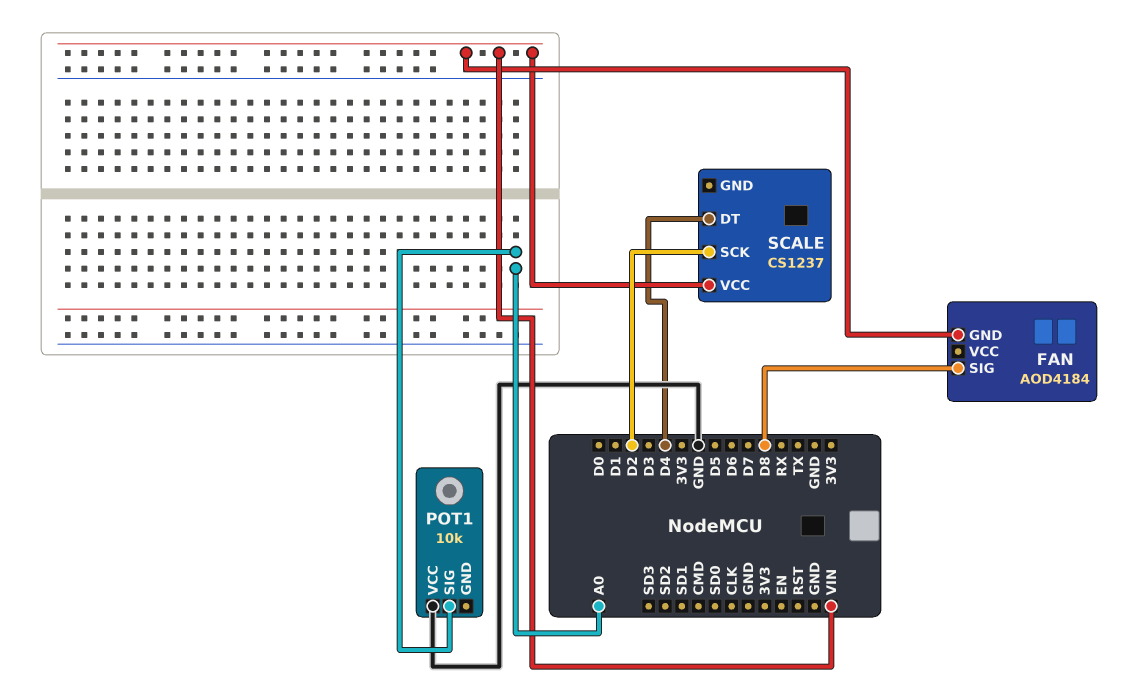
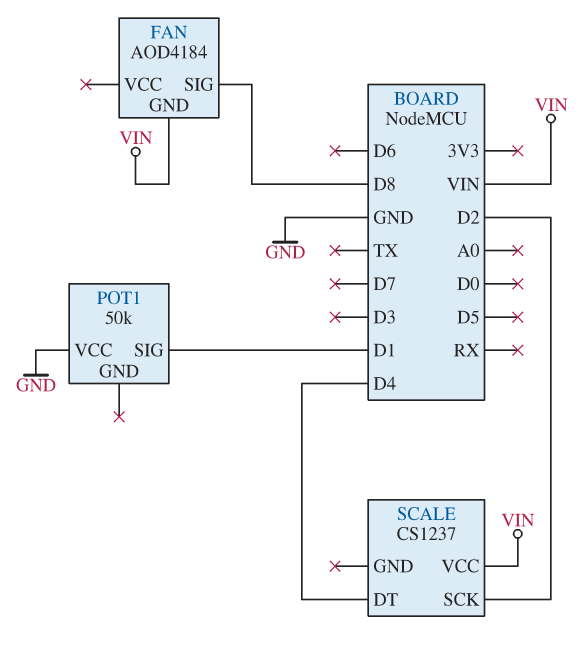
POT1: 10k -> 50k
POT1 pin SIG: A0 -> D1

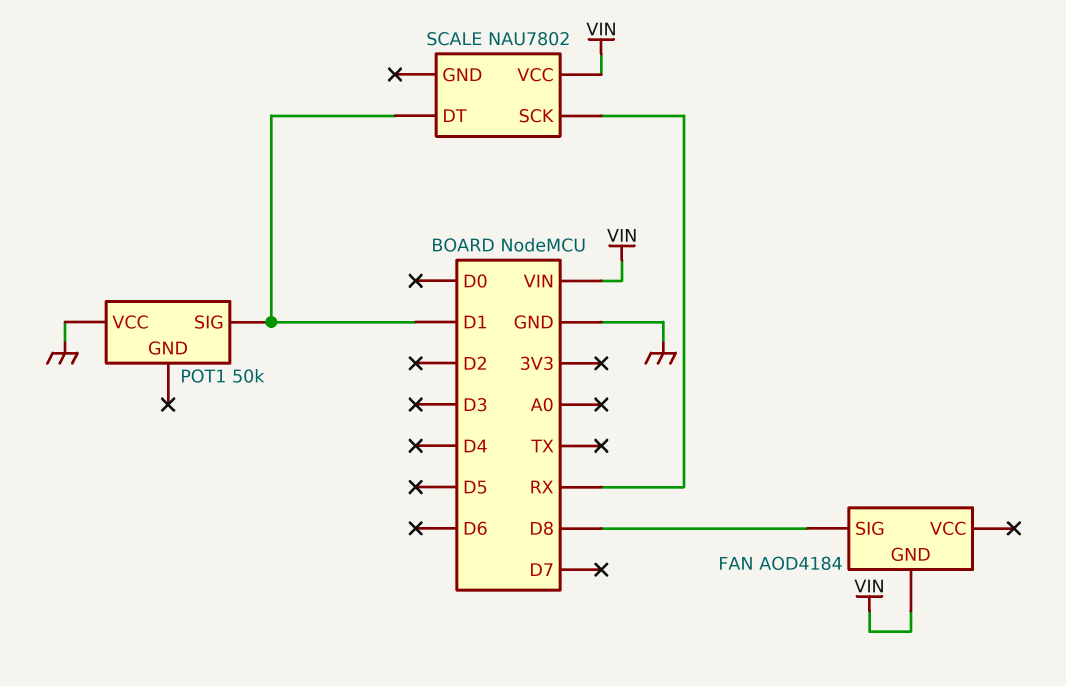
SCALE: CS1237 -> NAU7802
SCALE pin DT: D4 -> D1
SCALE pin SCK: D2 -> RX

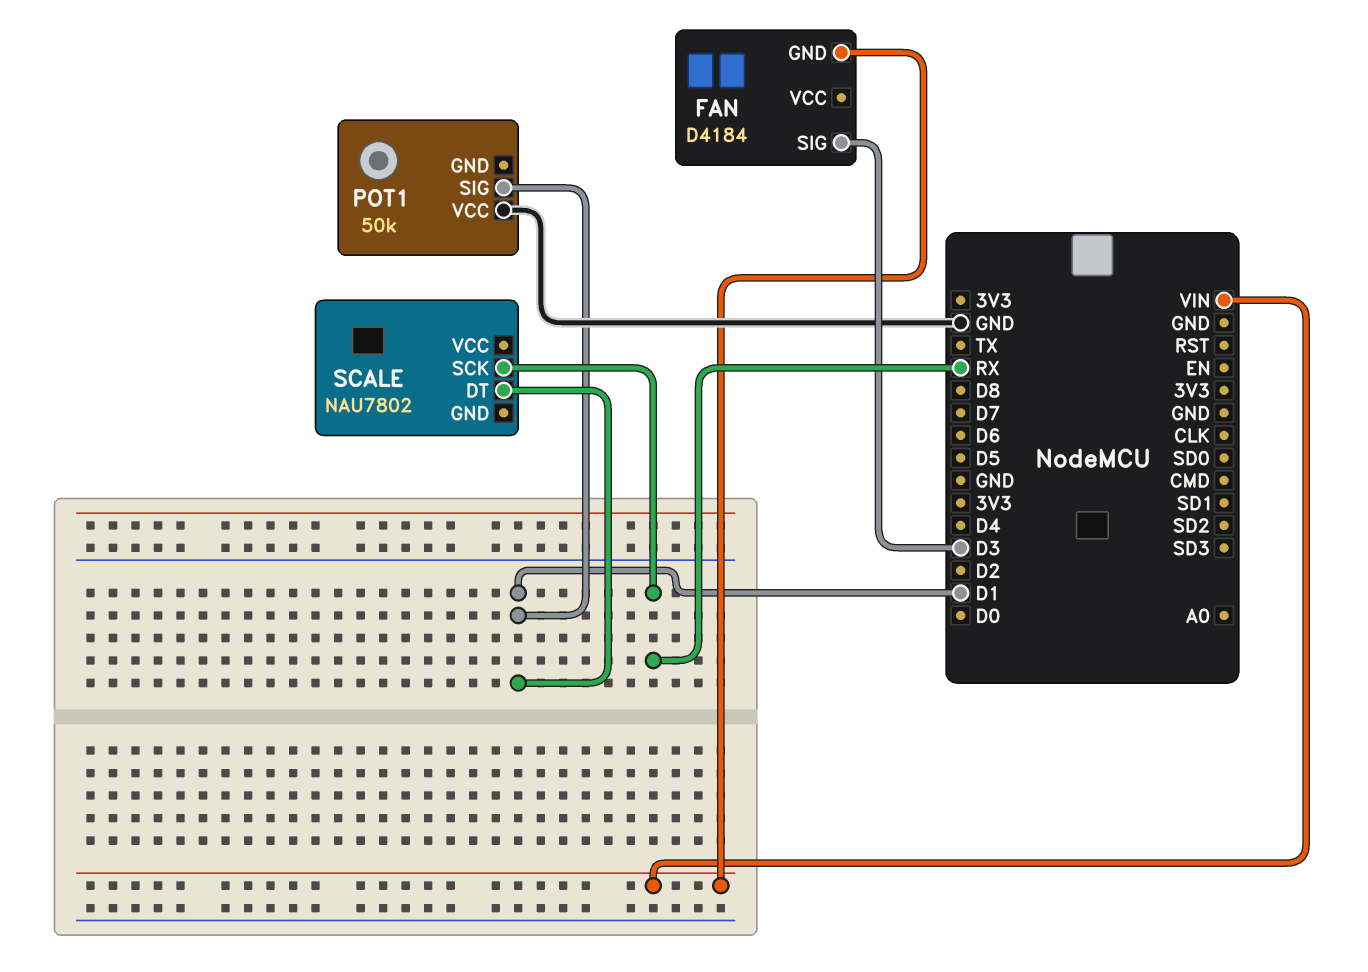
FAN: AOD4184 -> D4184
FAN pin SIG: D8 -> D3
SCALE pin VCC: VIN -> none

